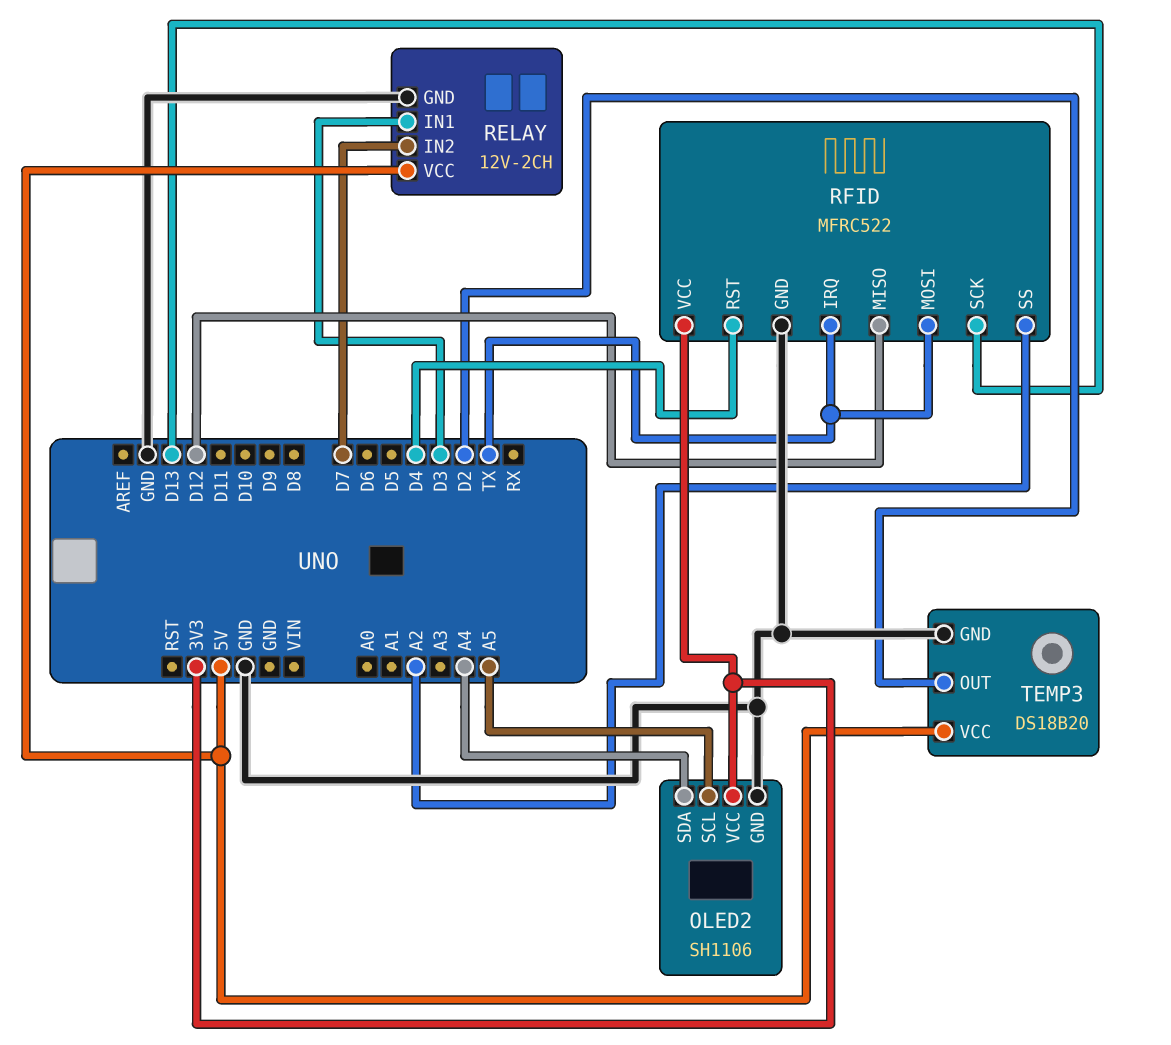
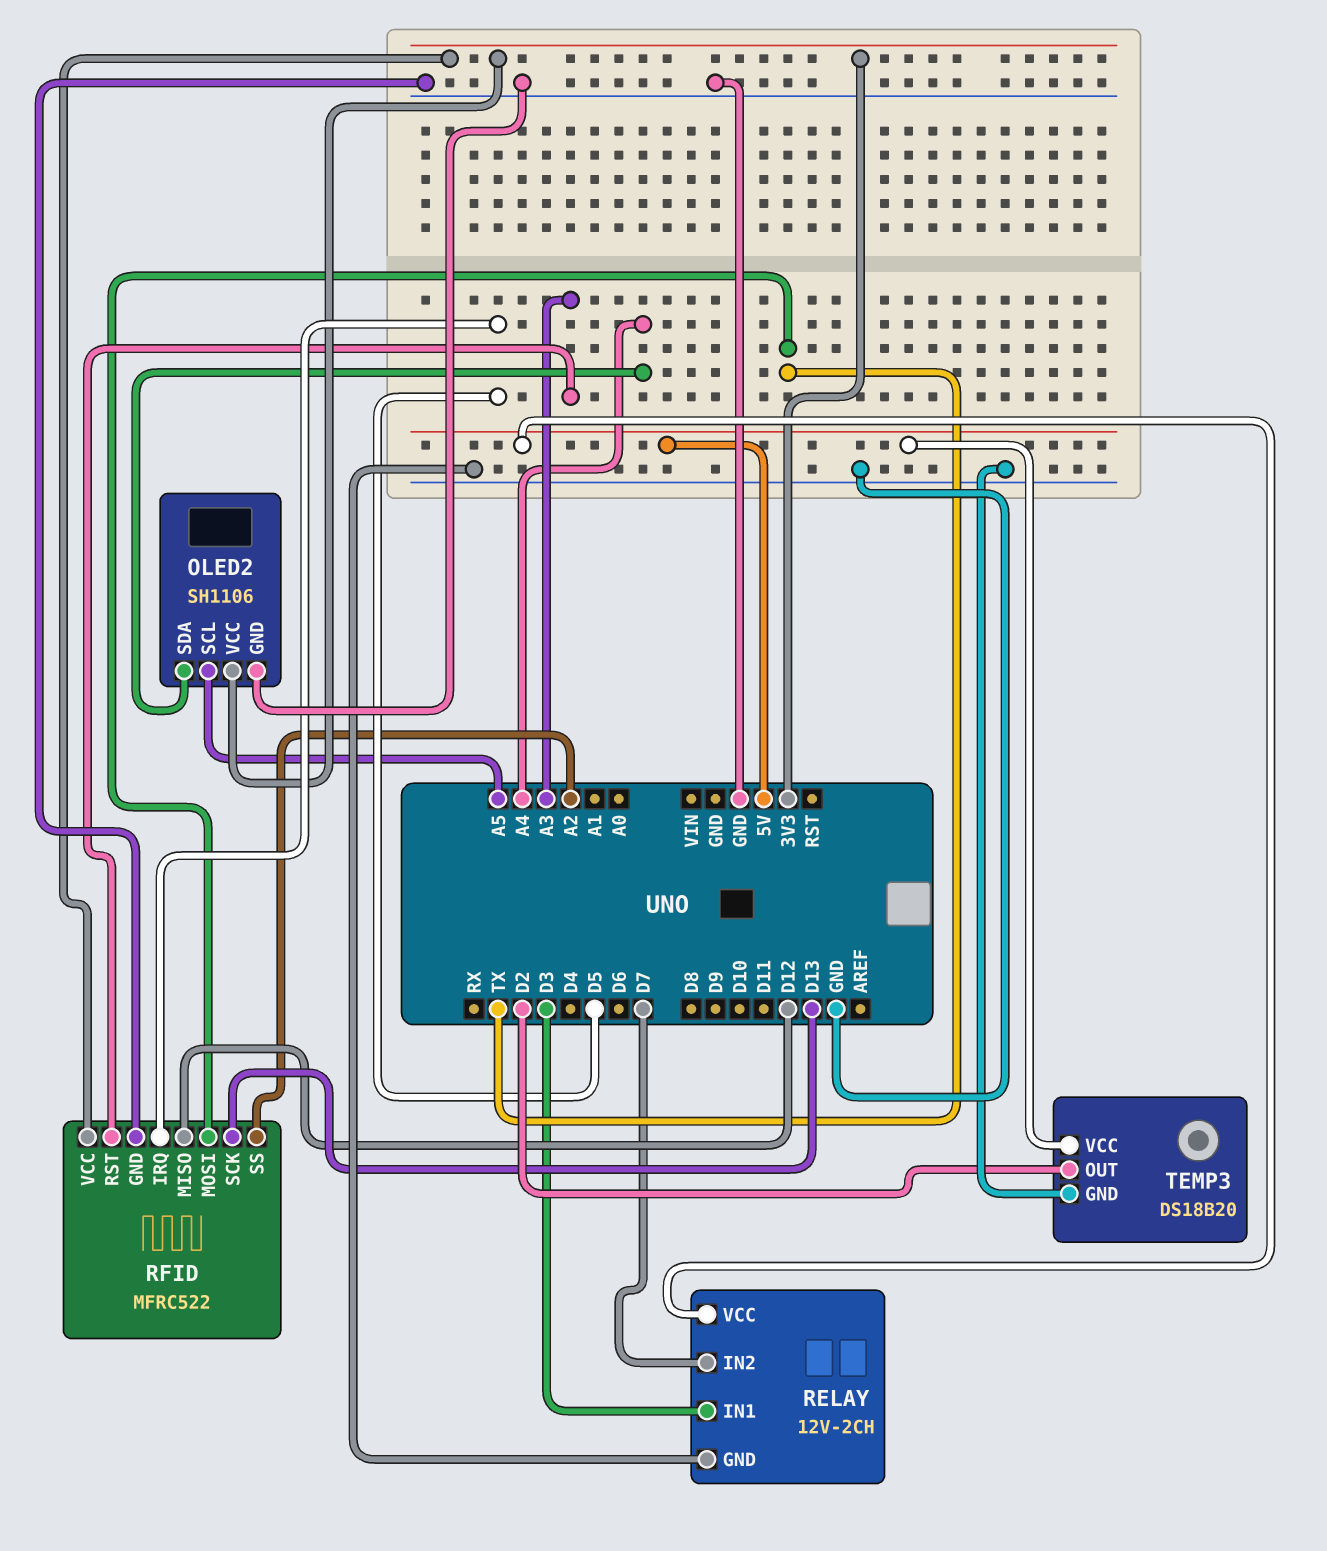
RFID pin IRQ: TX -> D5
RFID pin RST: D4 -> A3

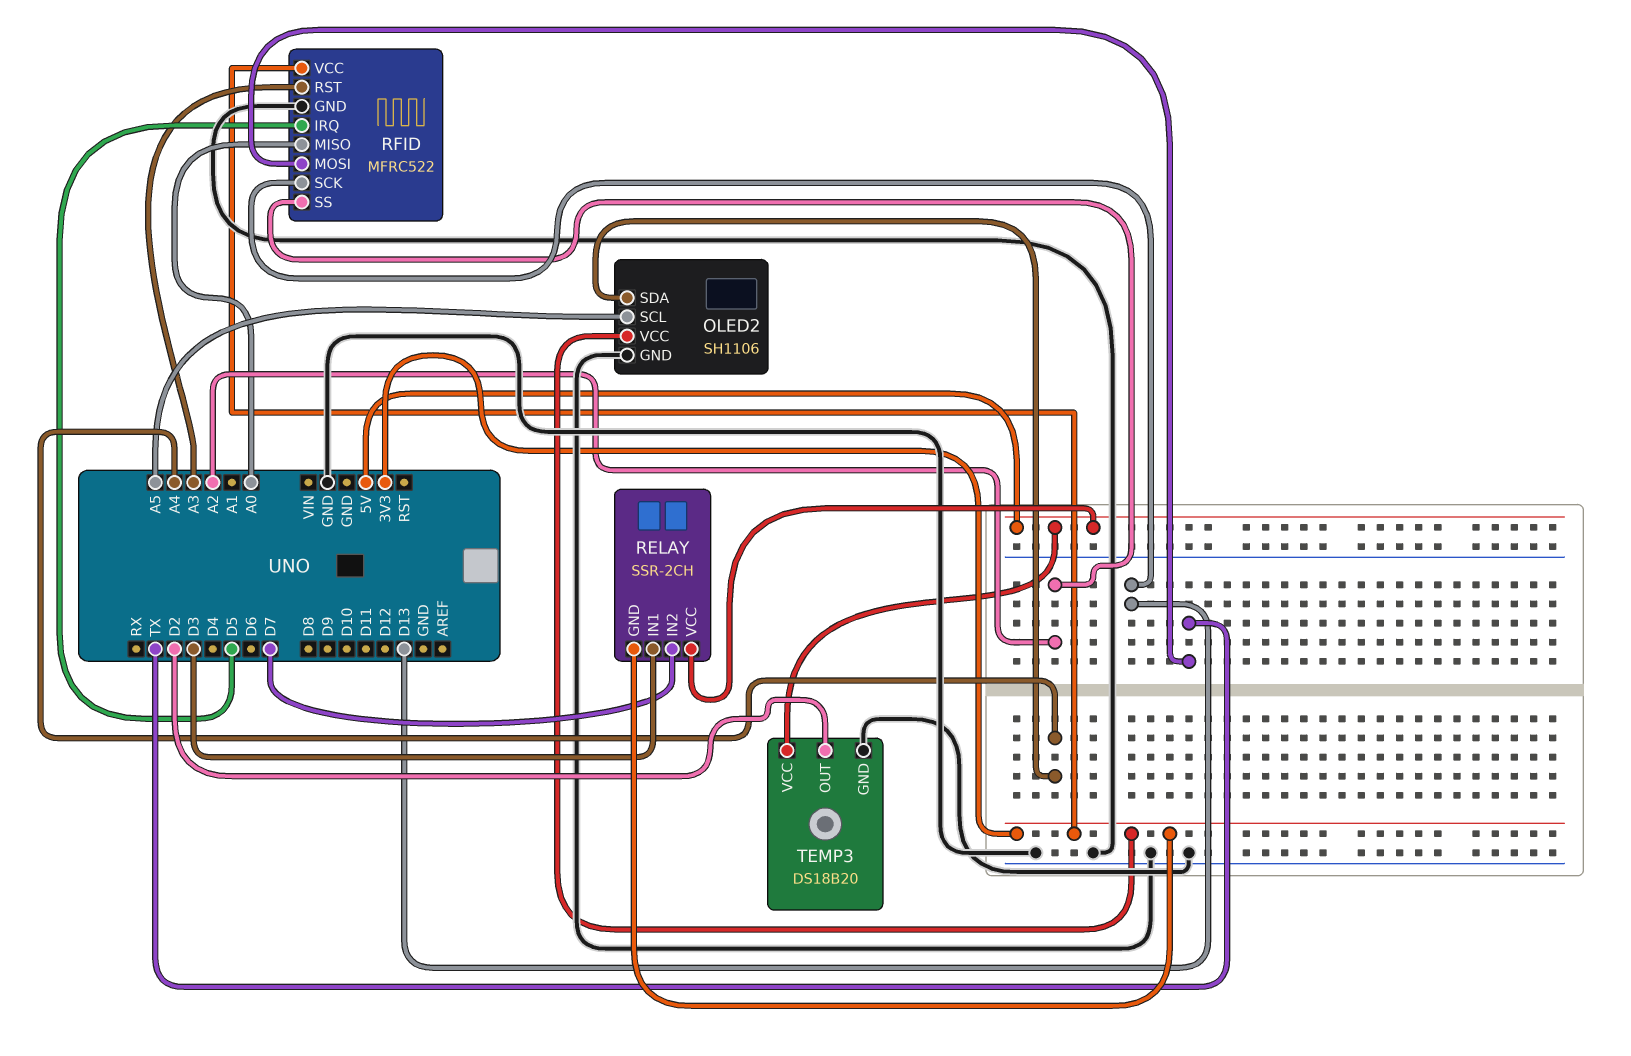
RELAY: 12V-2CH -> SSR-2CH
RELAY pin GND: GND -> 3V3
RFID pin MISO: D12 -> A0

